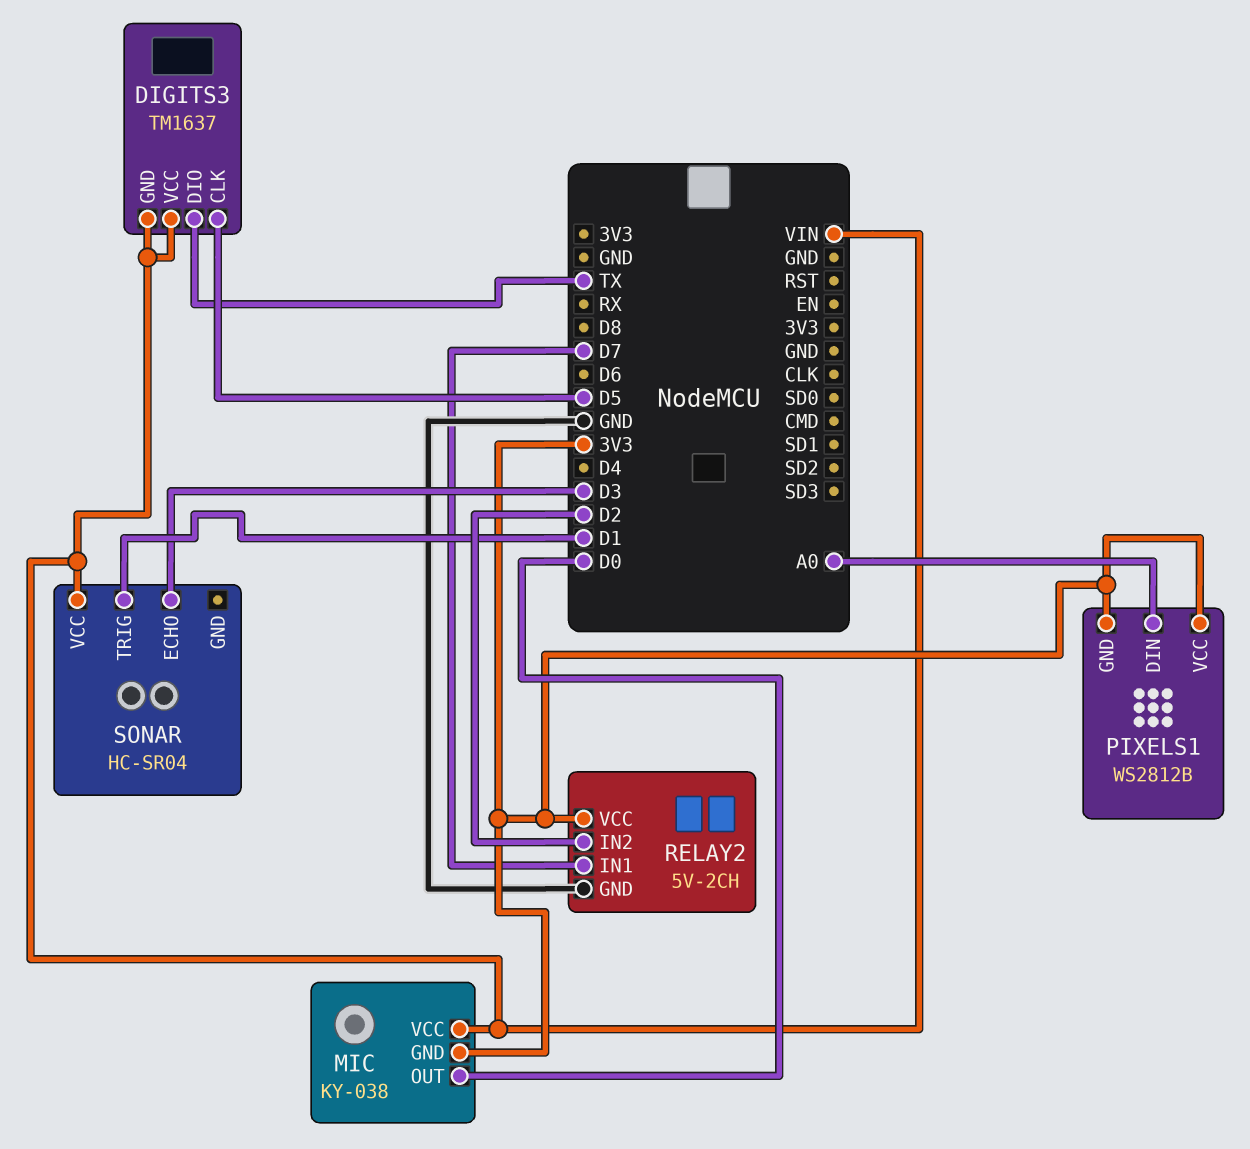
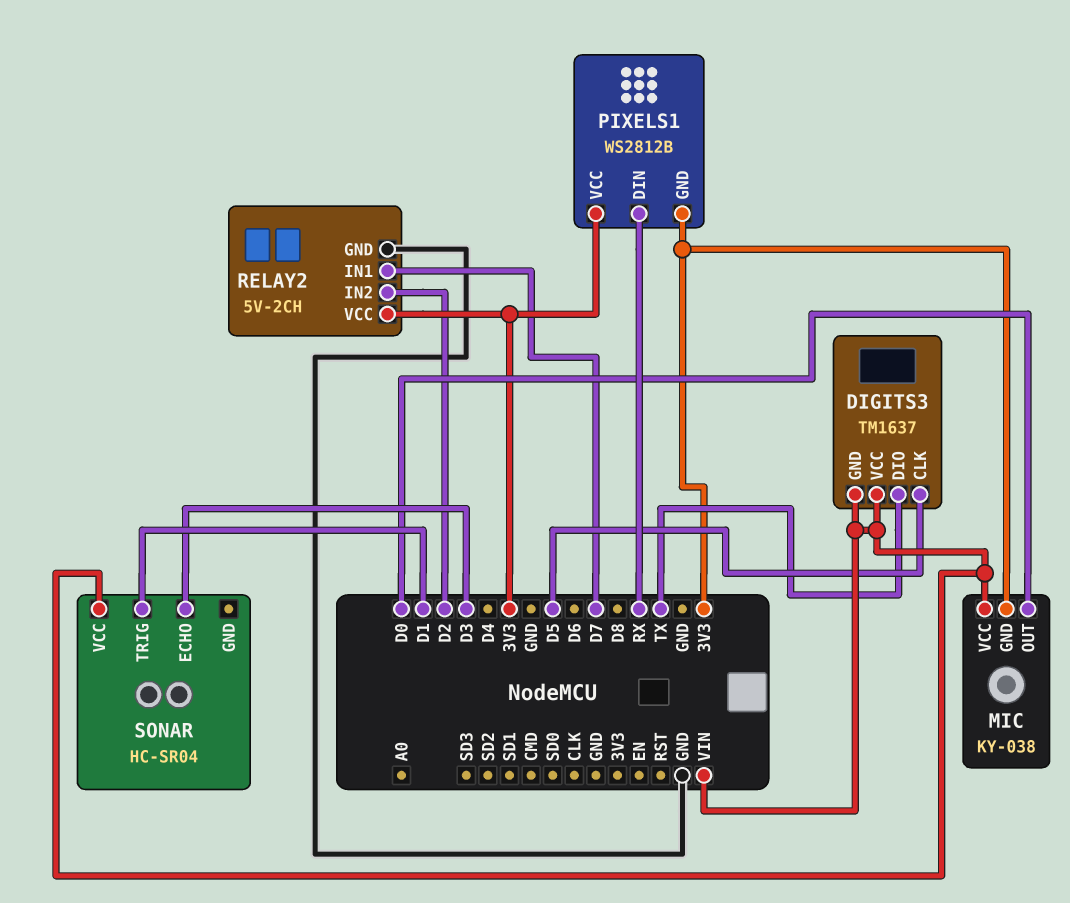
PIXELS1 pin DIN: A0 -> RX

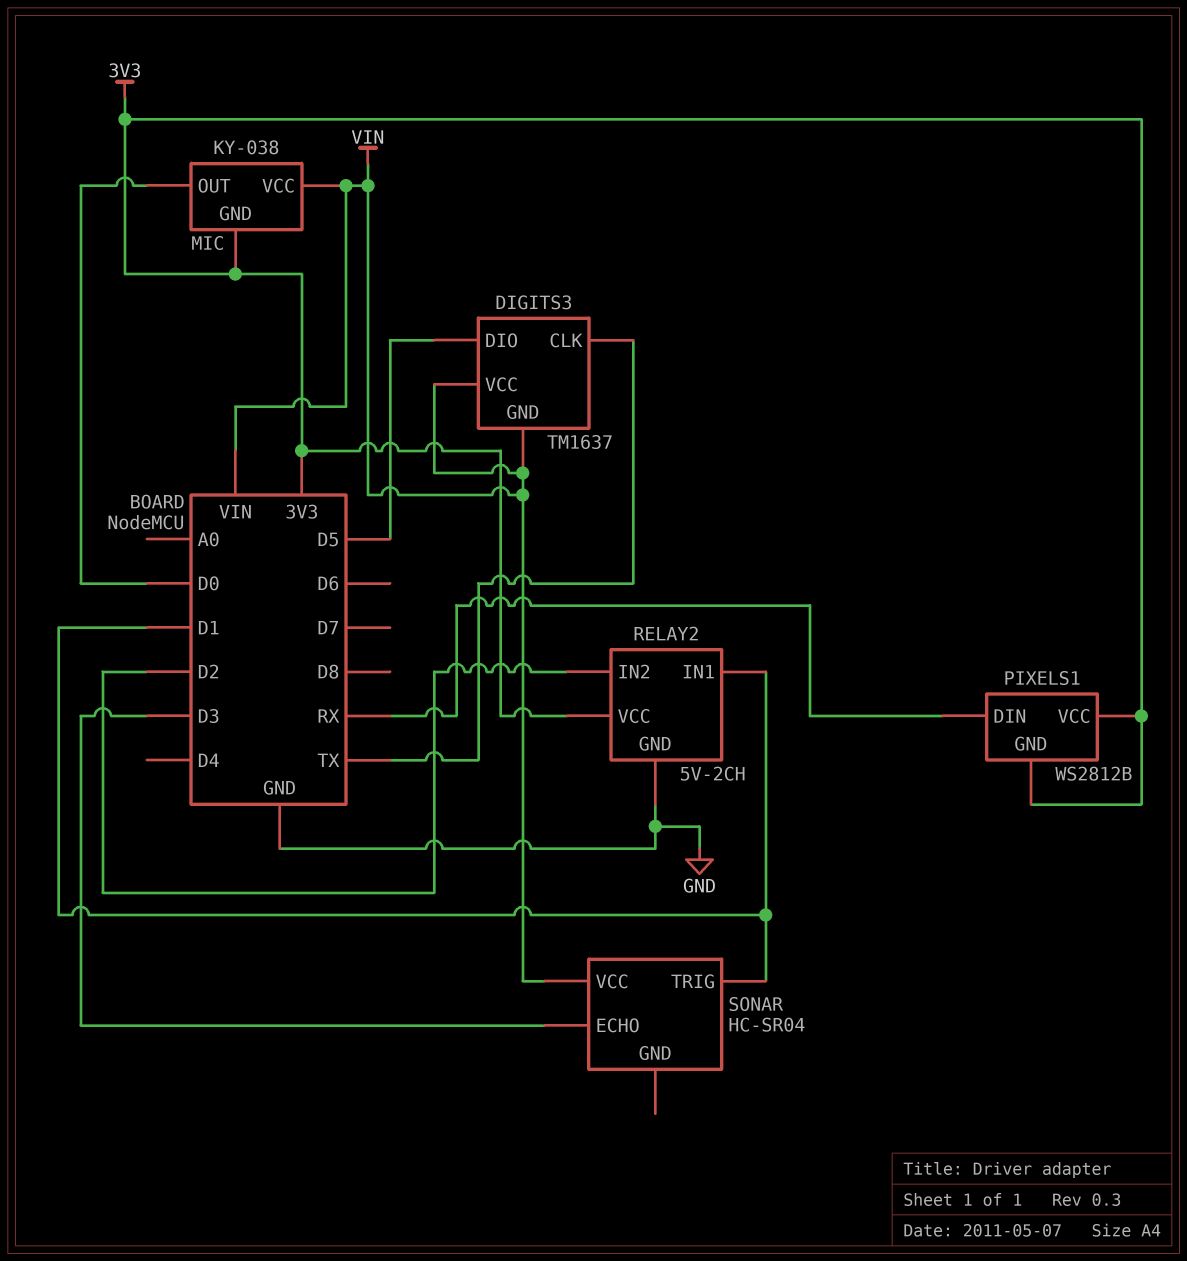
DIGITS3 pin CLK: D5 -> TX
DIGITS3 pin DIO: TX -> D5
RELAY2 pin IN1: D7 -> D1

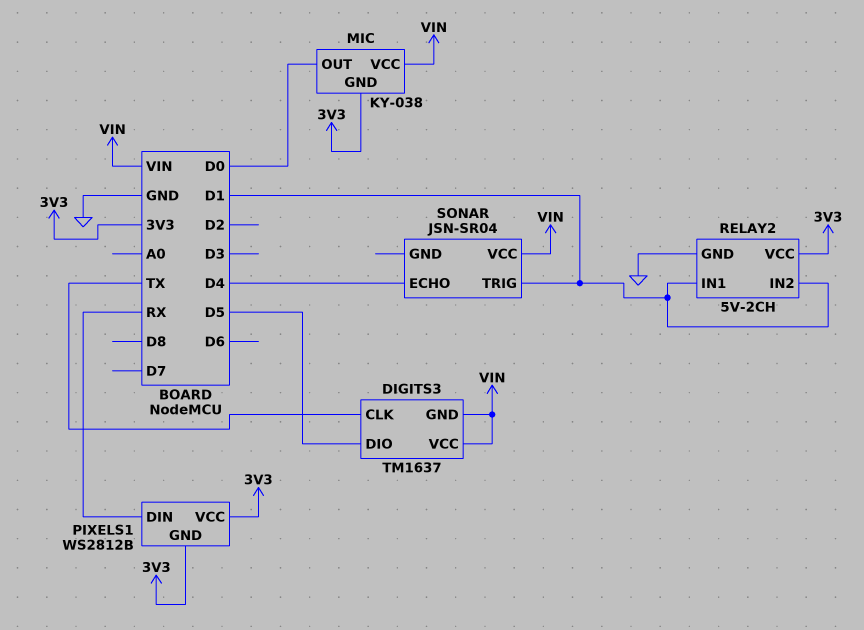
RELAY2 pin IN2: D2 -> D1
SONAR: HC-SR04 -> JSN-SR04
SONAR pin ECHO: D3 -> D4

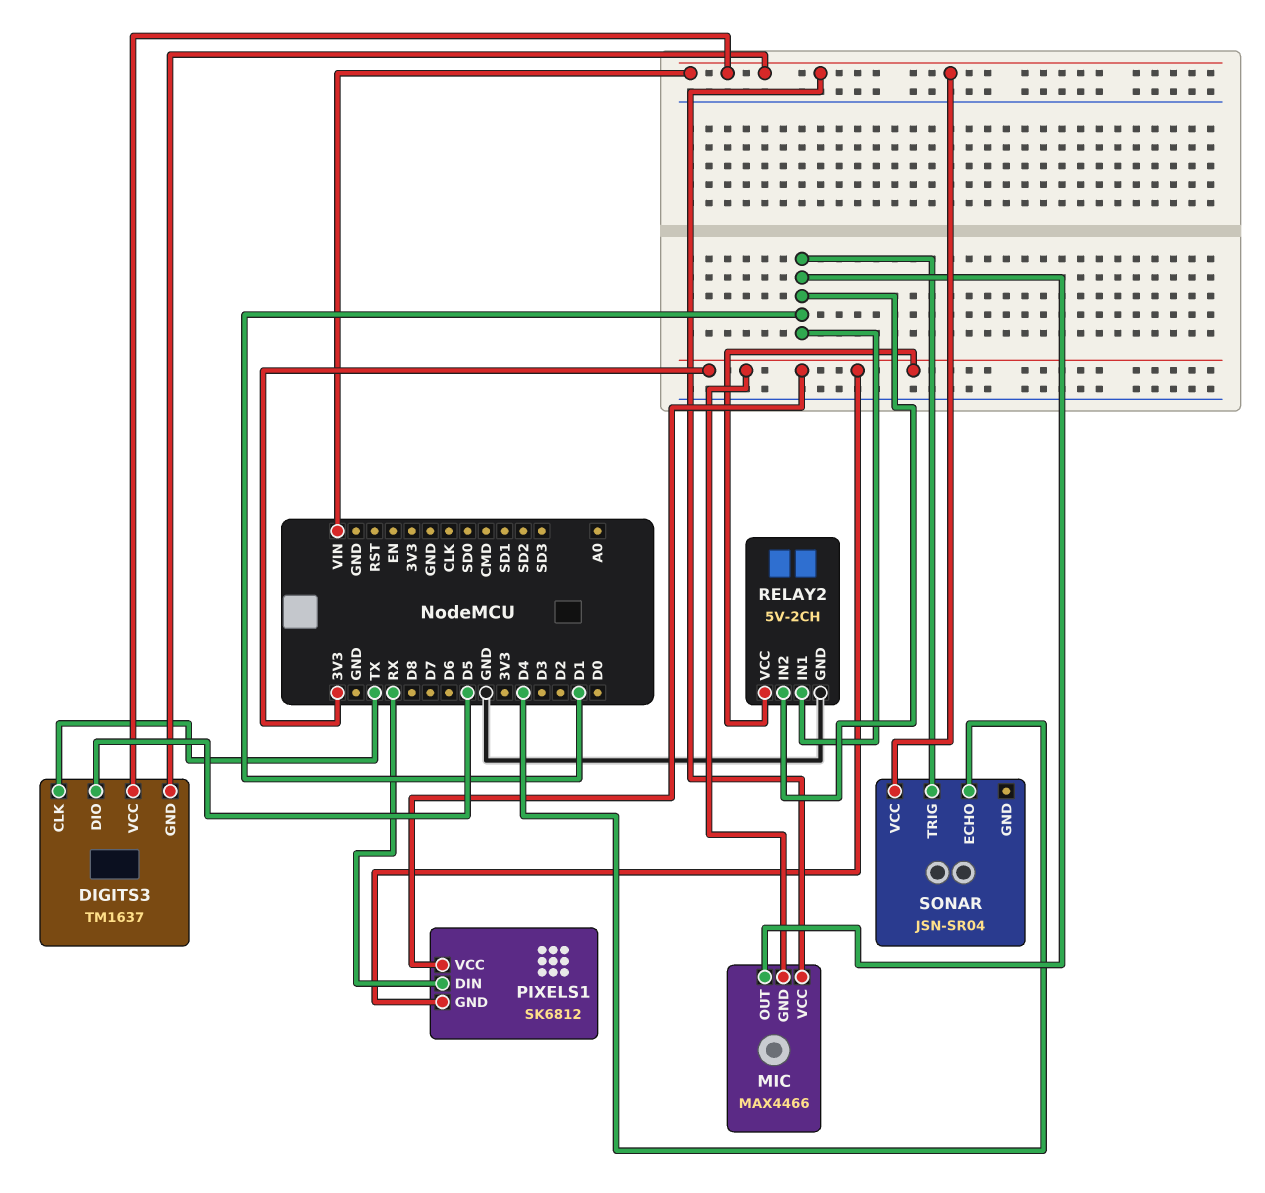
MIC: KY-038 -> MAX4466
MIC pin OUT: D0 -> D1
PIXELS1: WS2812B -> SK6812

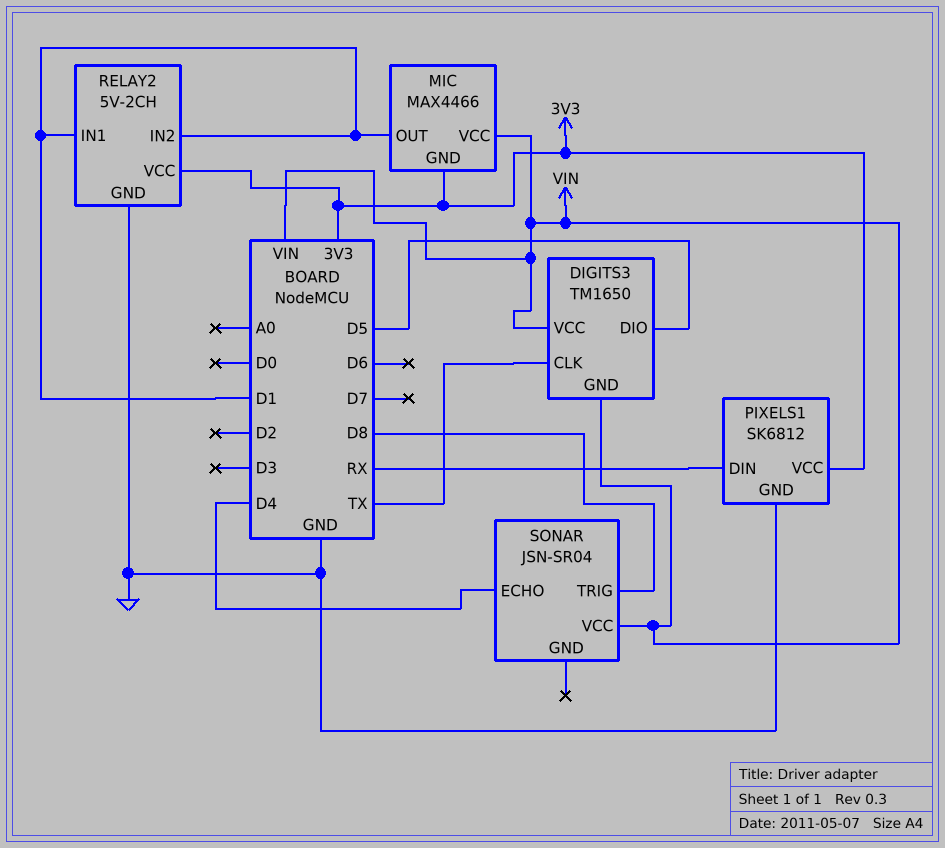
DIGITS3: TM1637 -> TM1650
PIXELS1 pin GND: 3V3 -> GND
SONAR pin TRIG: D1 -> D8

